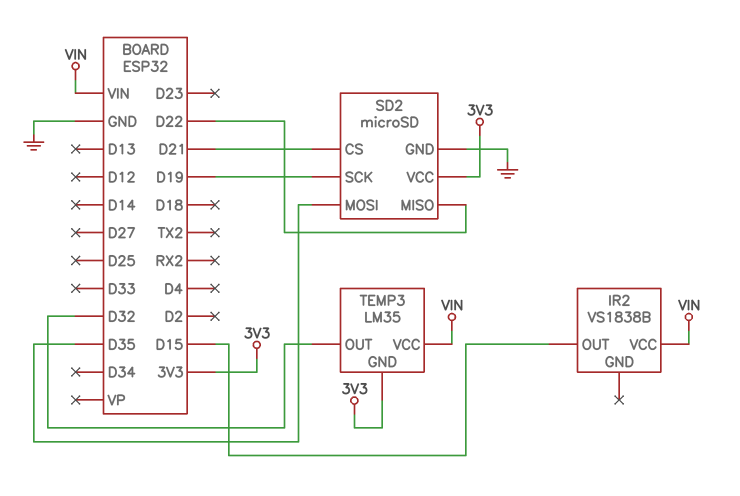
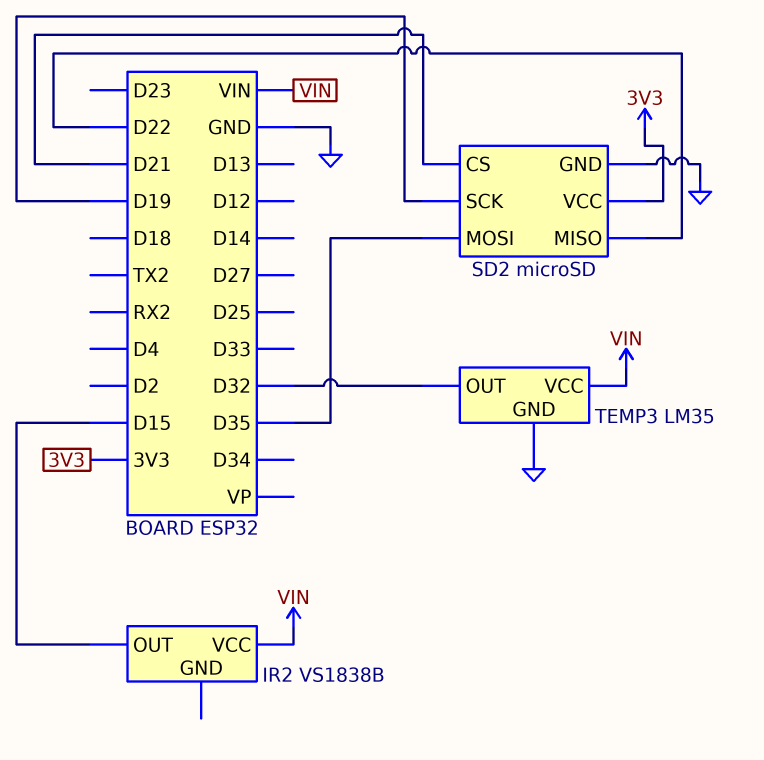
TEMP3 pin GND: 3V3 -> GND

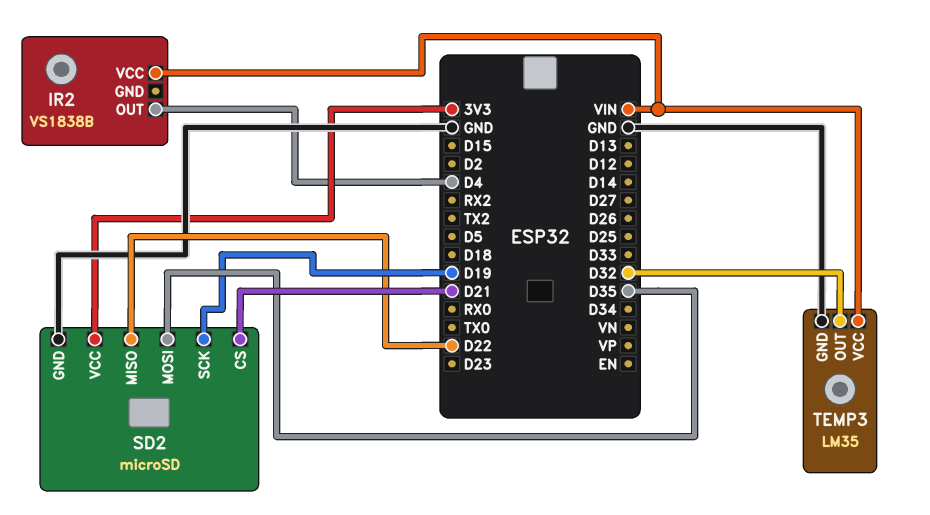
IR2 pin OUT: D15 -> D4

